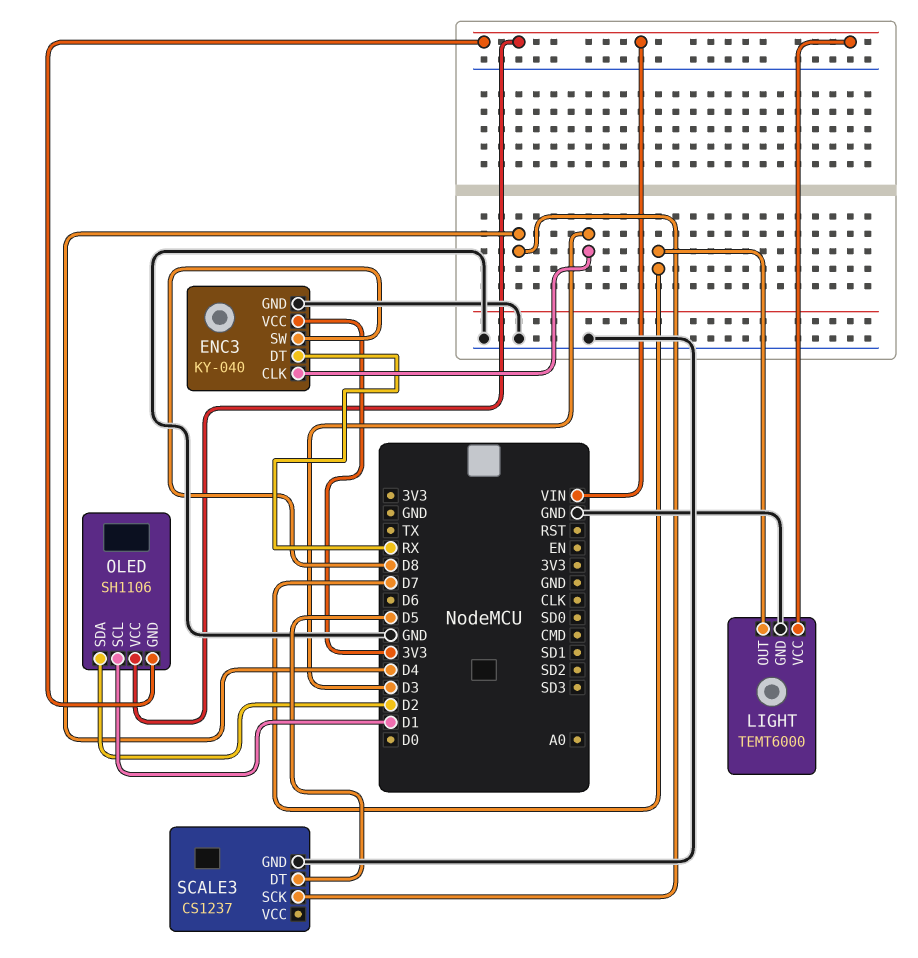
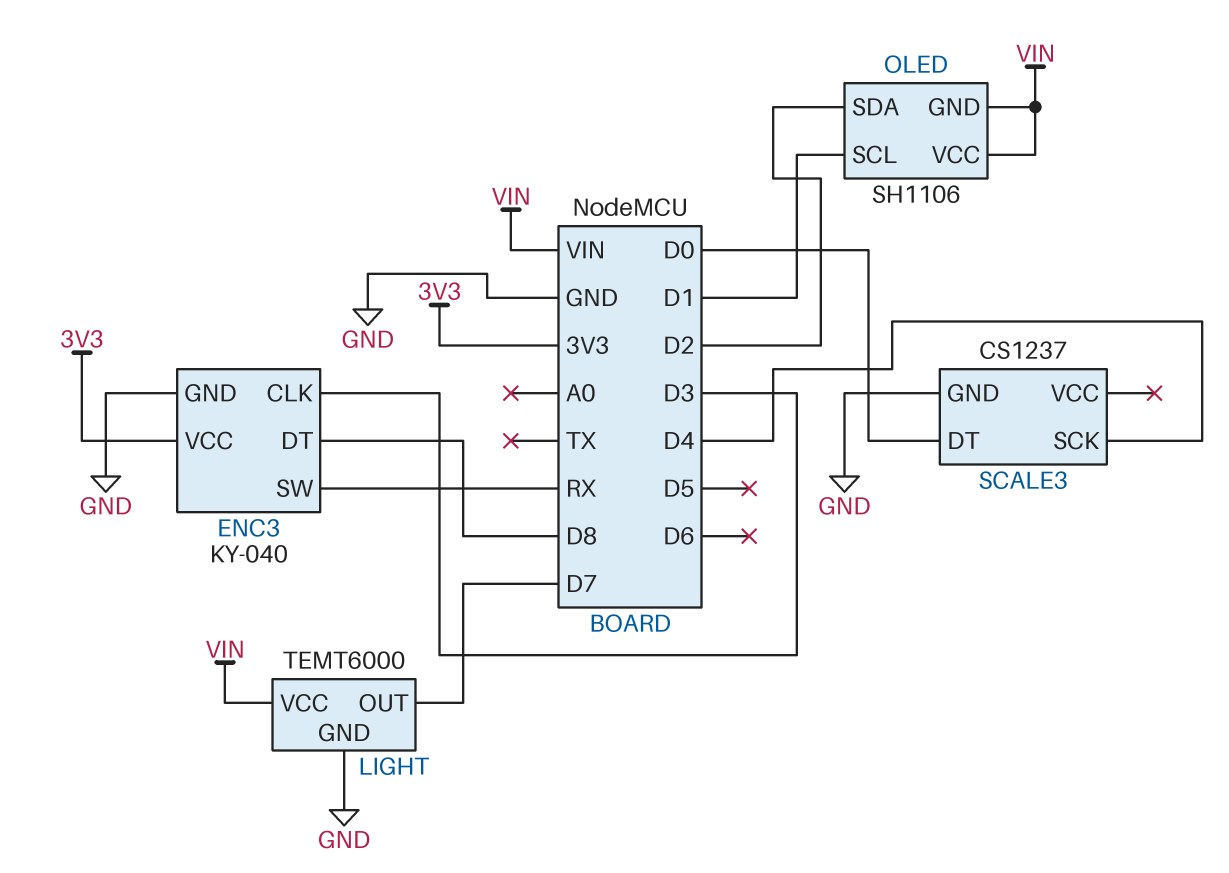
ENC3 pin DT: RX -> D8
ENC3 pin SW: D8 -> RX
SCALE3 pin DT: D5 -> D0

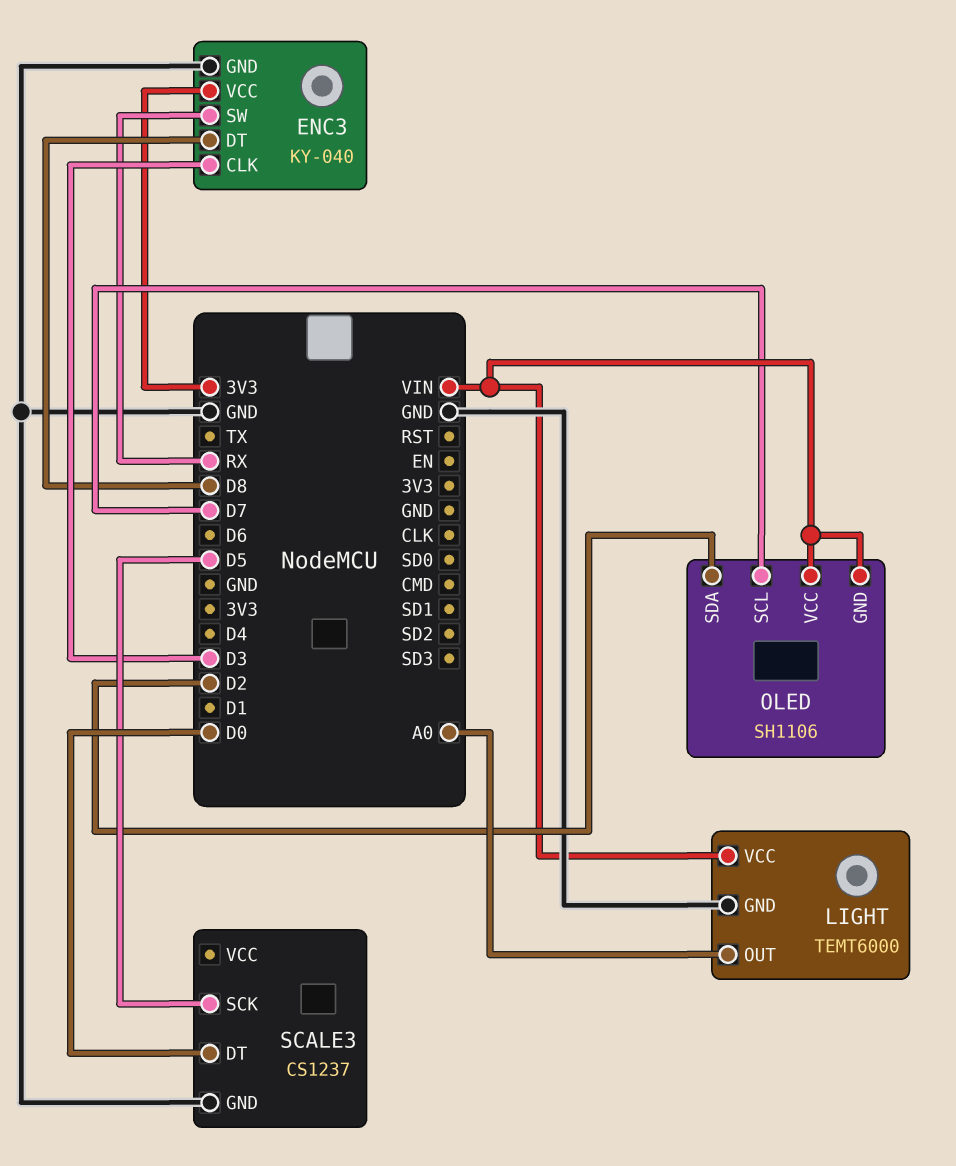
LIGHT pin OUT: D7 -> A0
OLED pin SCL: D1 -> D7
SCALE3 pin SCK: D4 -> D5

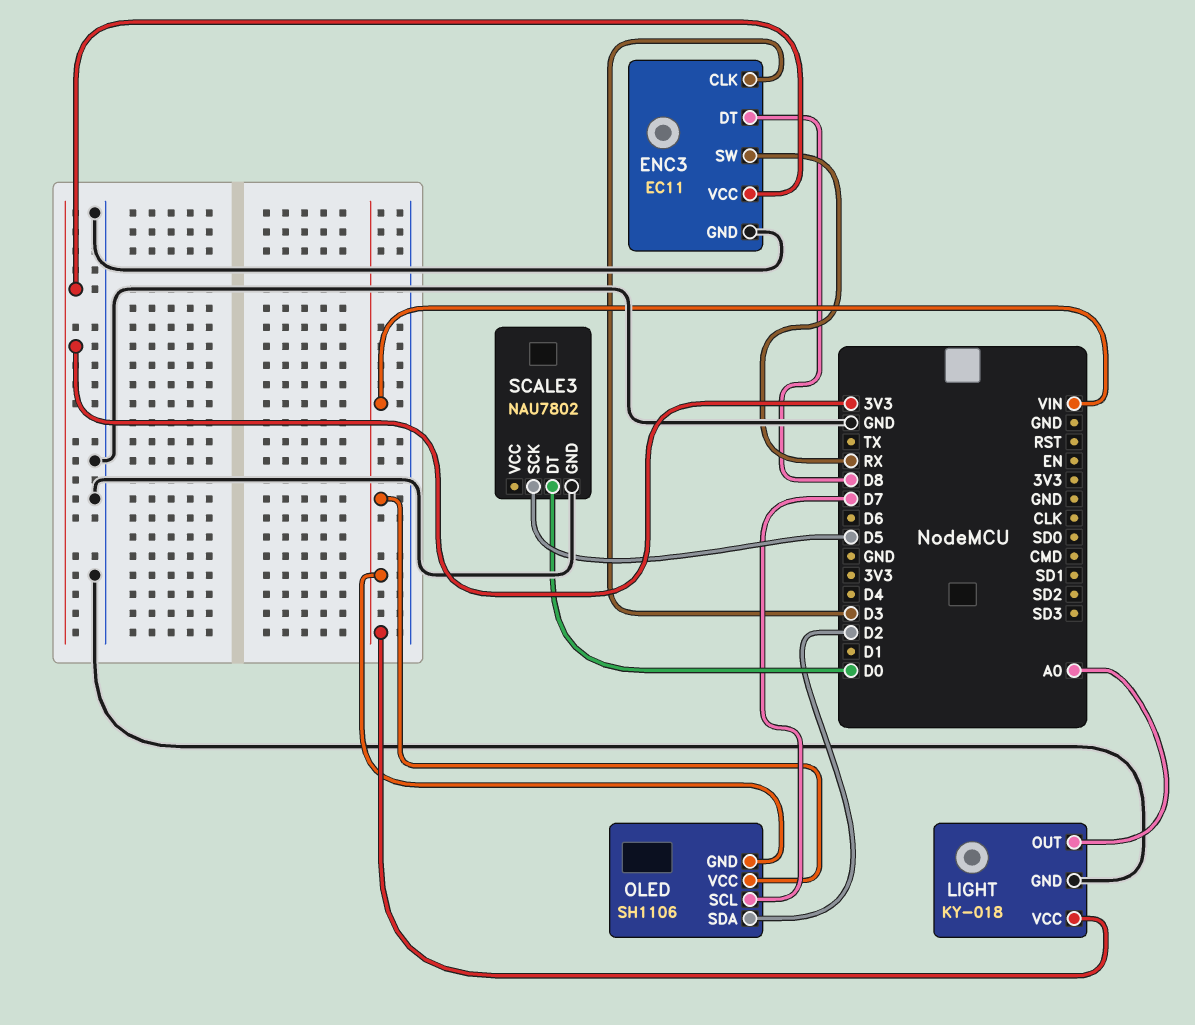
ENC3: KY-040 -> EC11
LIGHT: TEMT6000 -> KY-018
SCALE3: CS1237 -> NAU7802

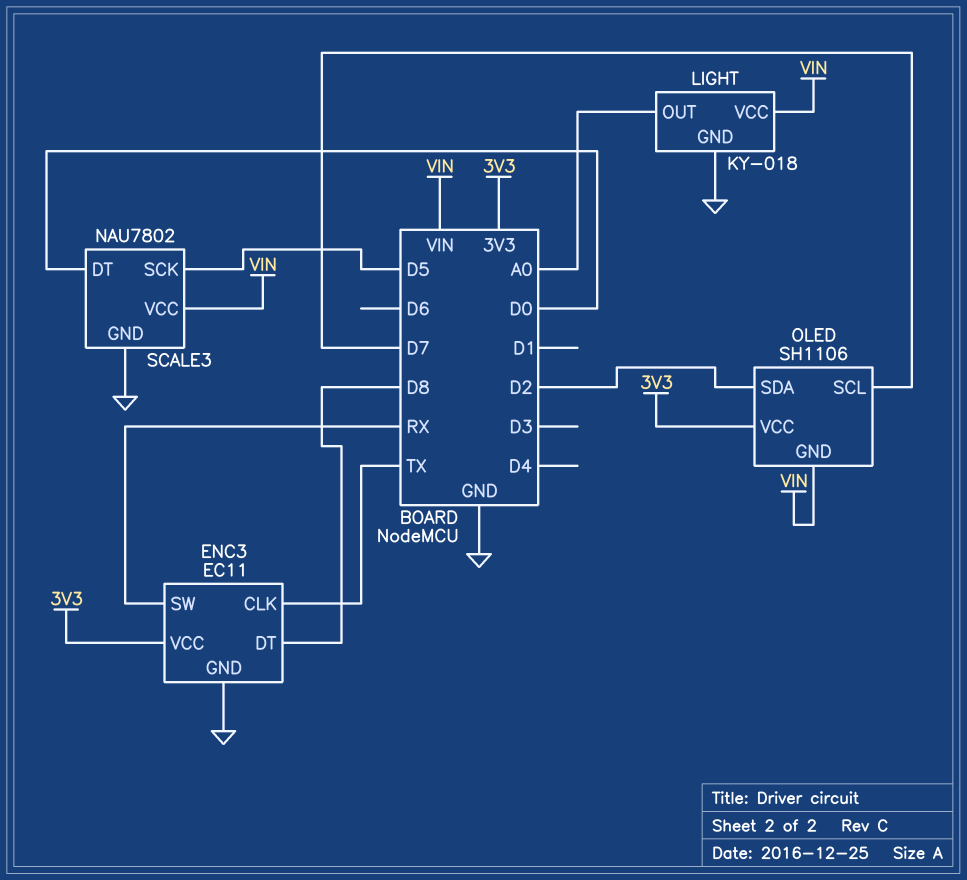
ENC3 pin CLK: D3 -> TX
OLED pin VCC: VIN -> 3V3
SCALE3 pin VCC: none -> VIN

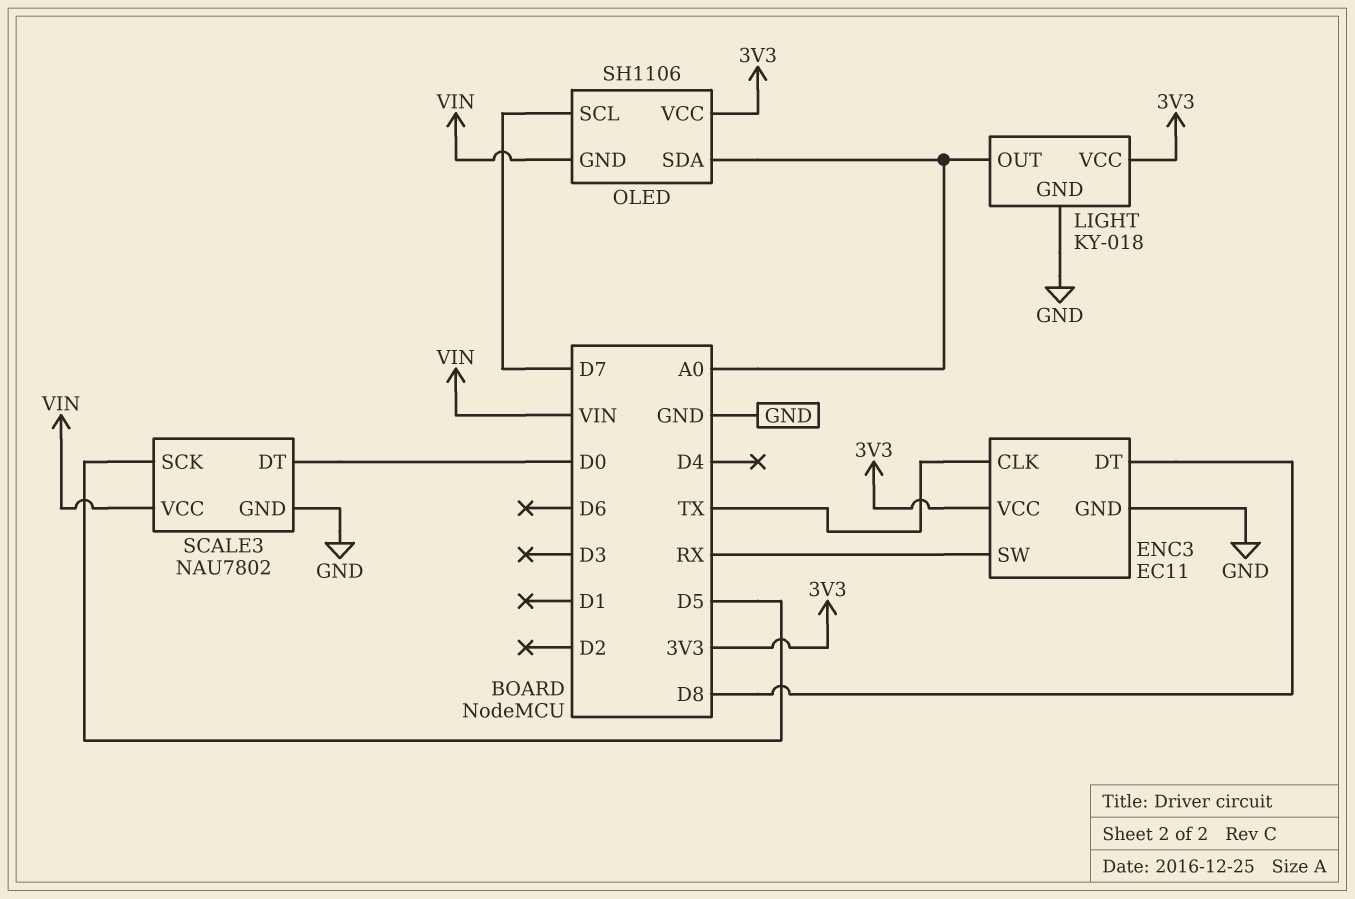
LIGHT pin VCC: VIN -> 3V3
OLED pin SDA: D2 -> A0

